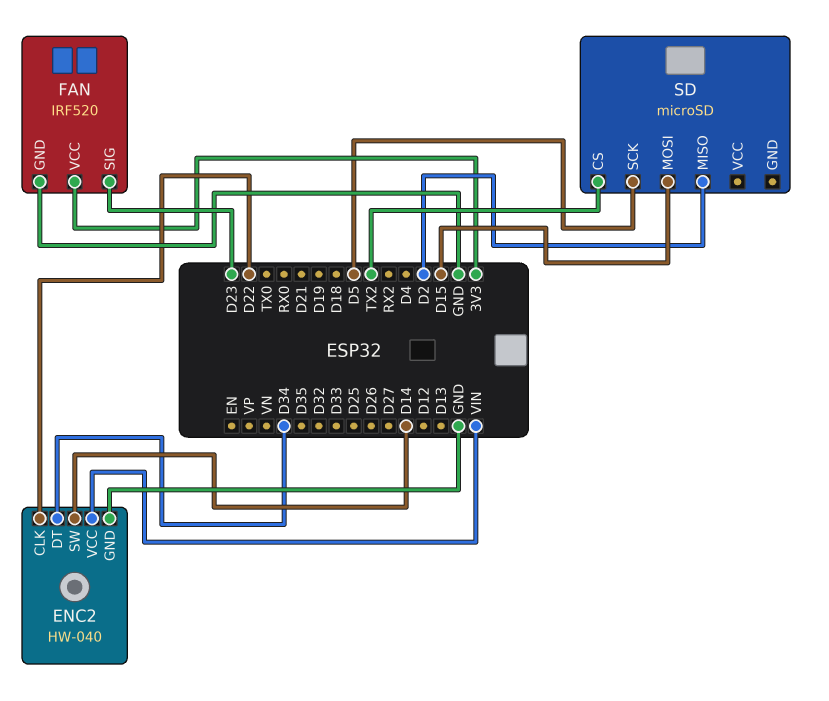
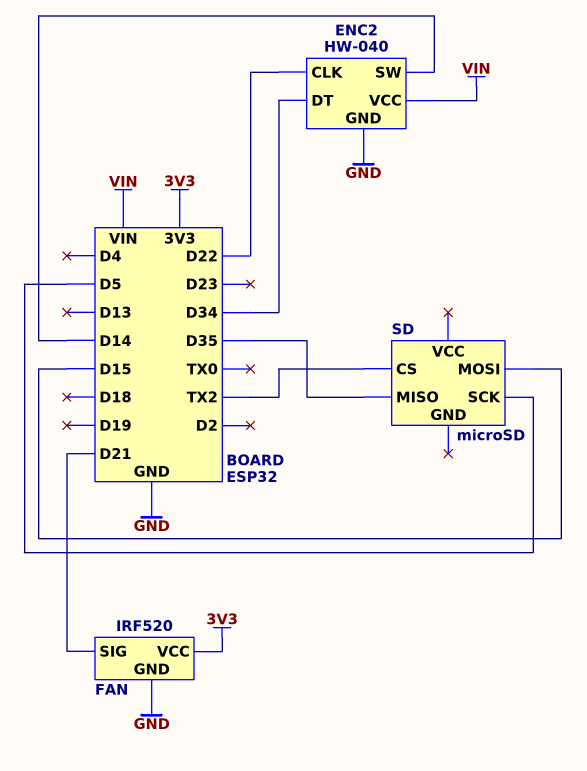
FAN pin SIG: D23 -> D21
SD pin MISO: D2 -> D35

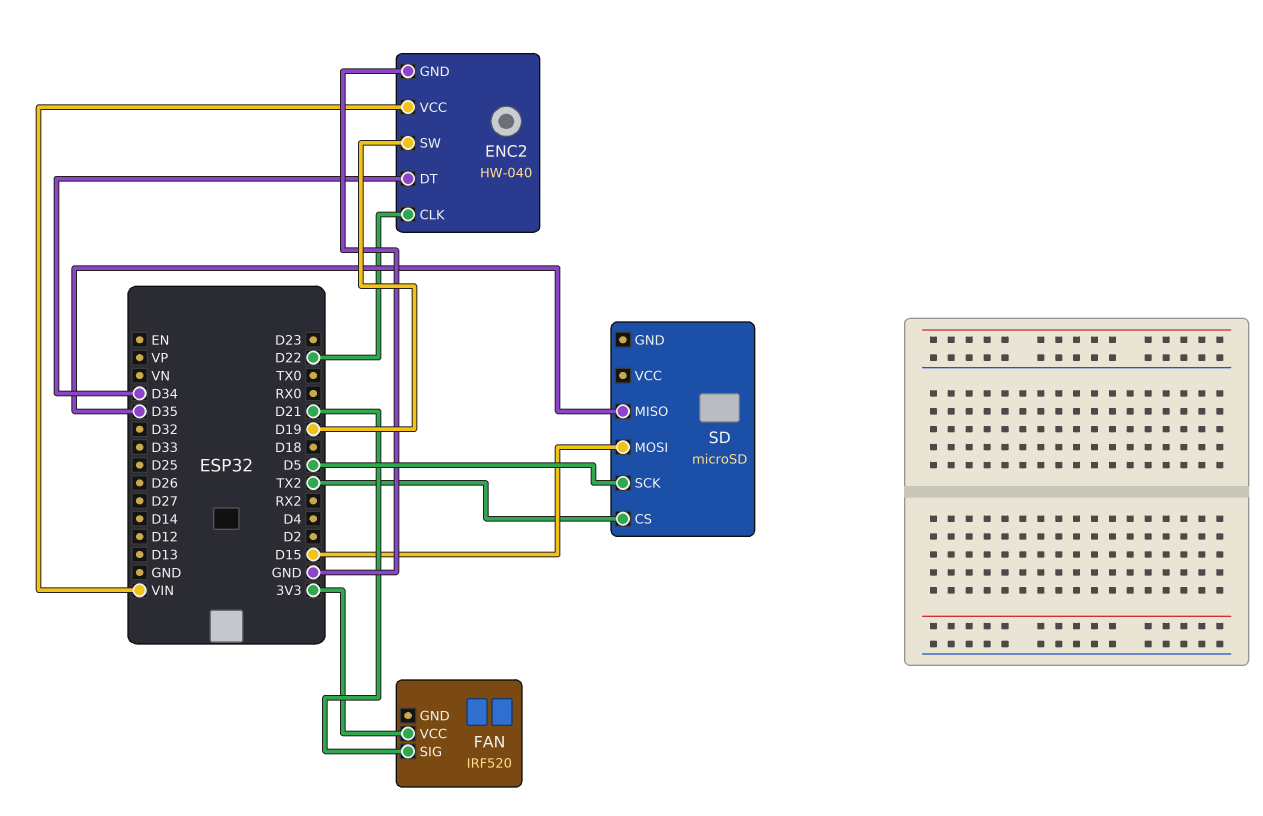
ENC2 pin SW: D14 -> D19
FAN pin GND: GND -> none

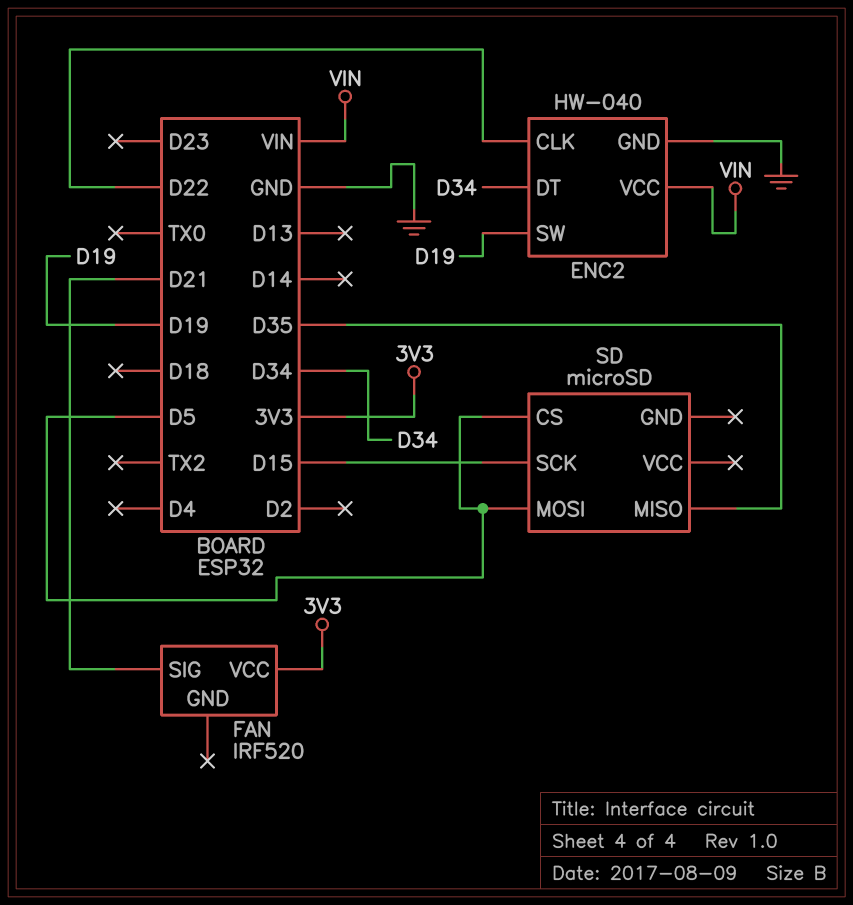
SD pin CS: TX2 -> D5
SD pin MOSI: D15 -> D5
SD pin SCK: D5 -> D15

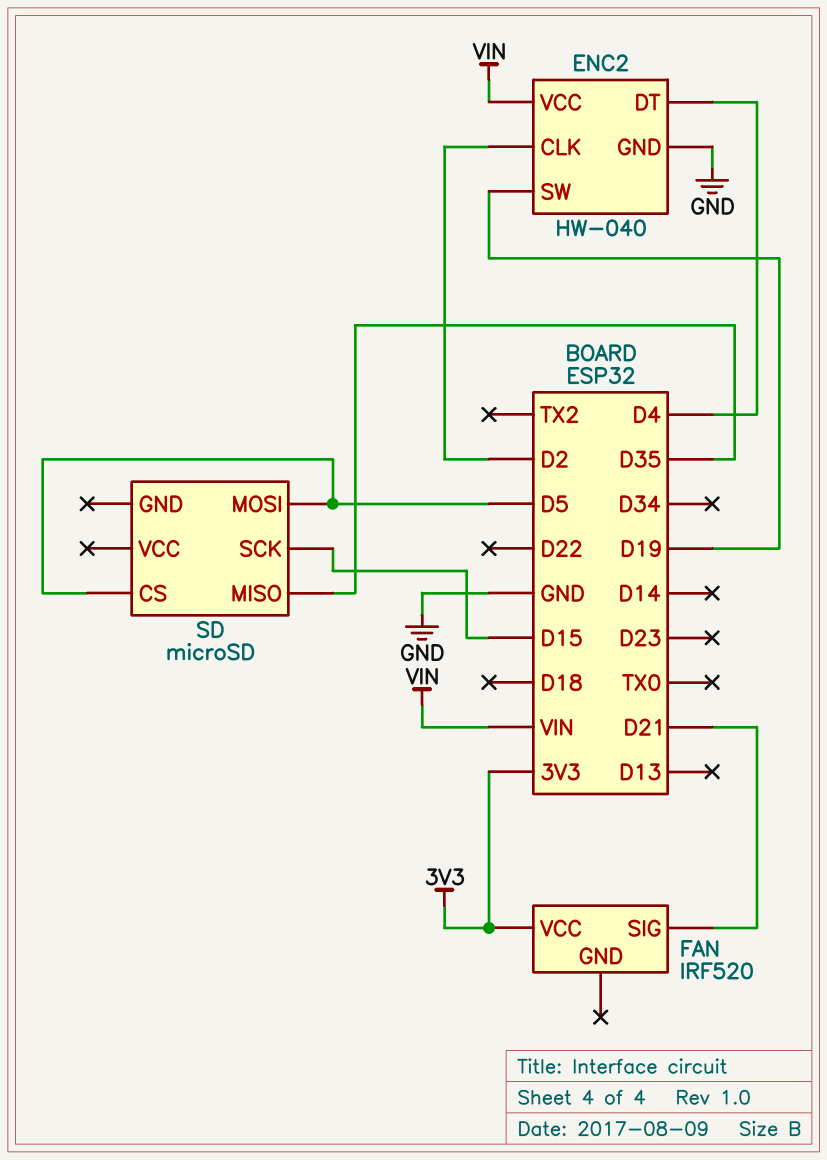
ENC2 pin CLK: D22 -> D2
ENC2 pin DT: D34 -> D4

